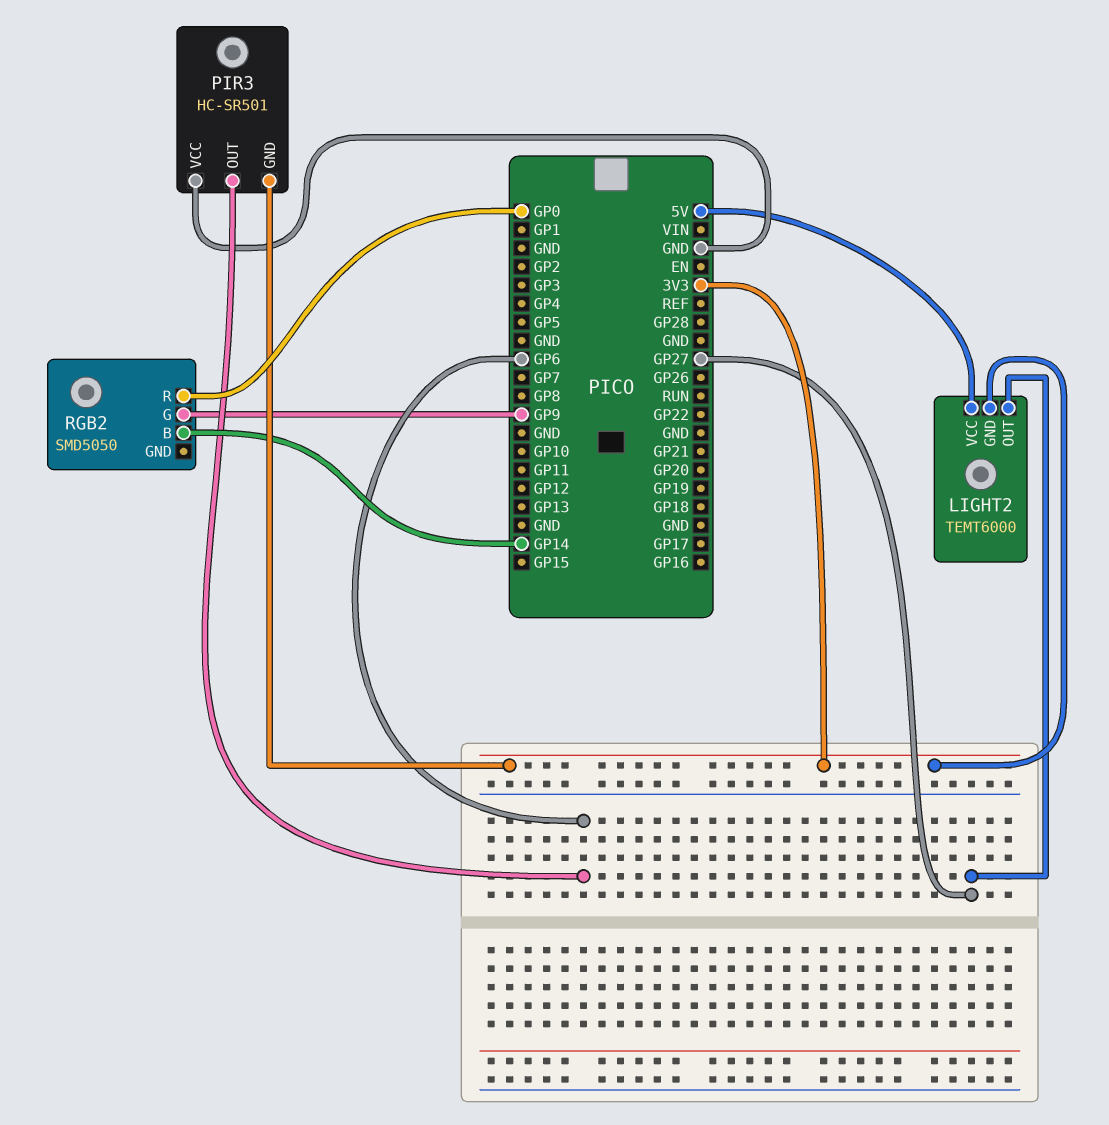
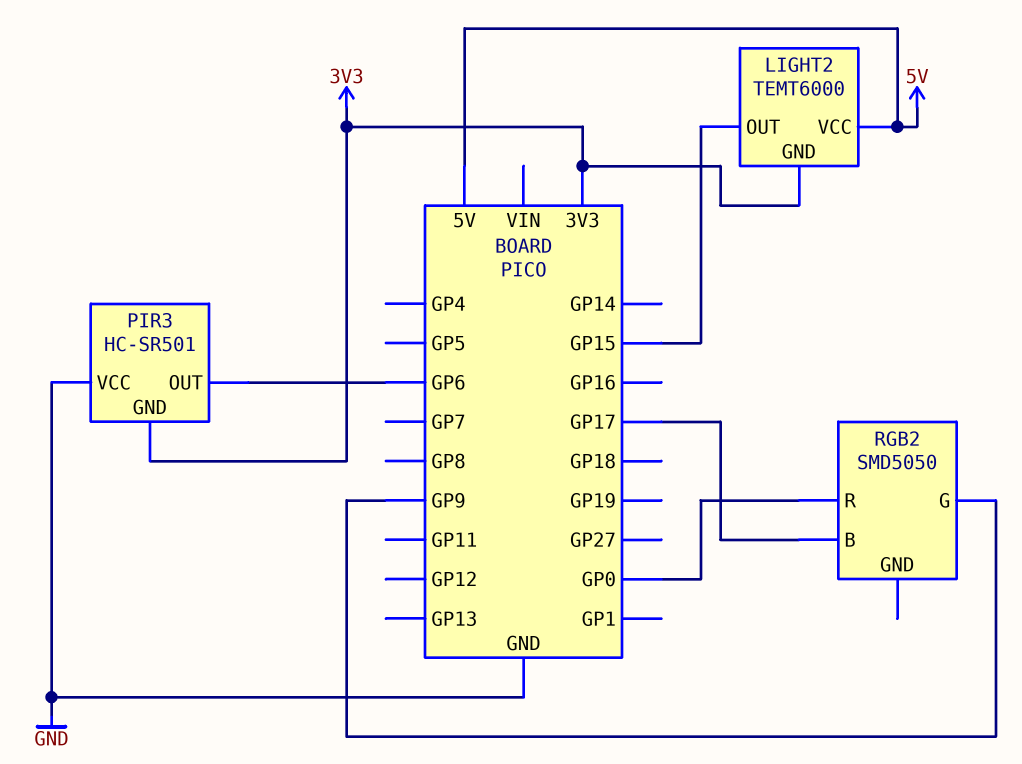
LIGHT2 pin OUT: GP27 -> GP15
RGB2 pin B: GP14 -> GP17

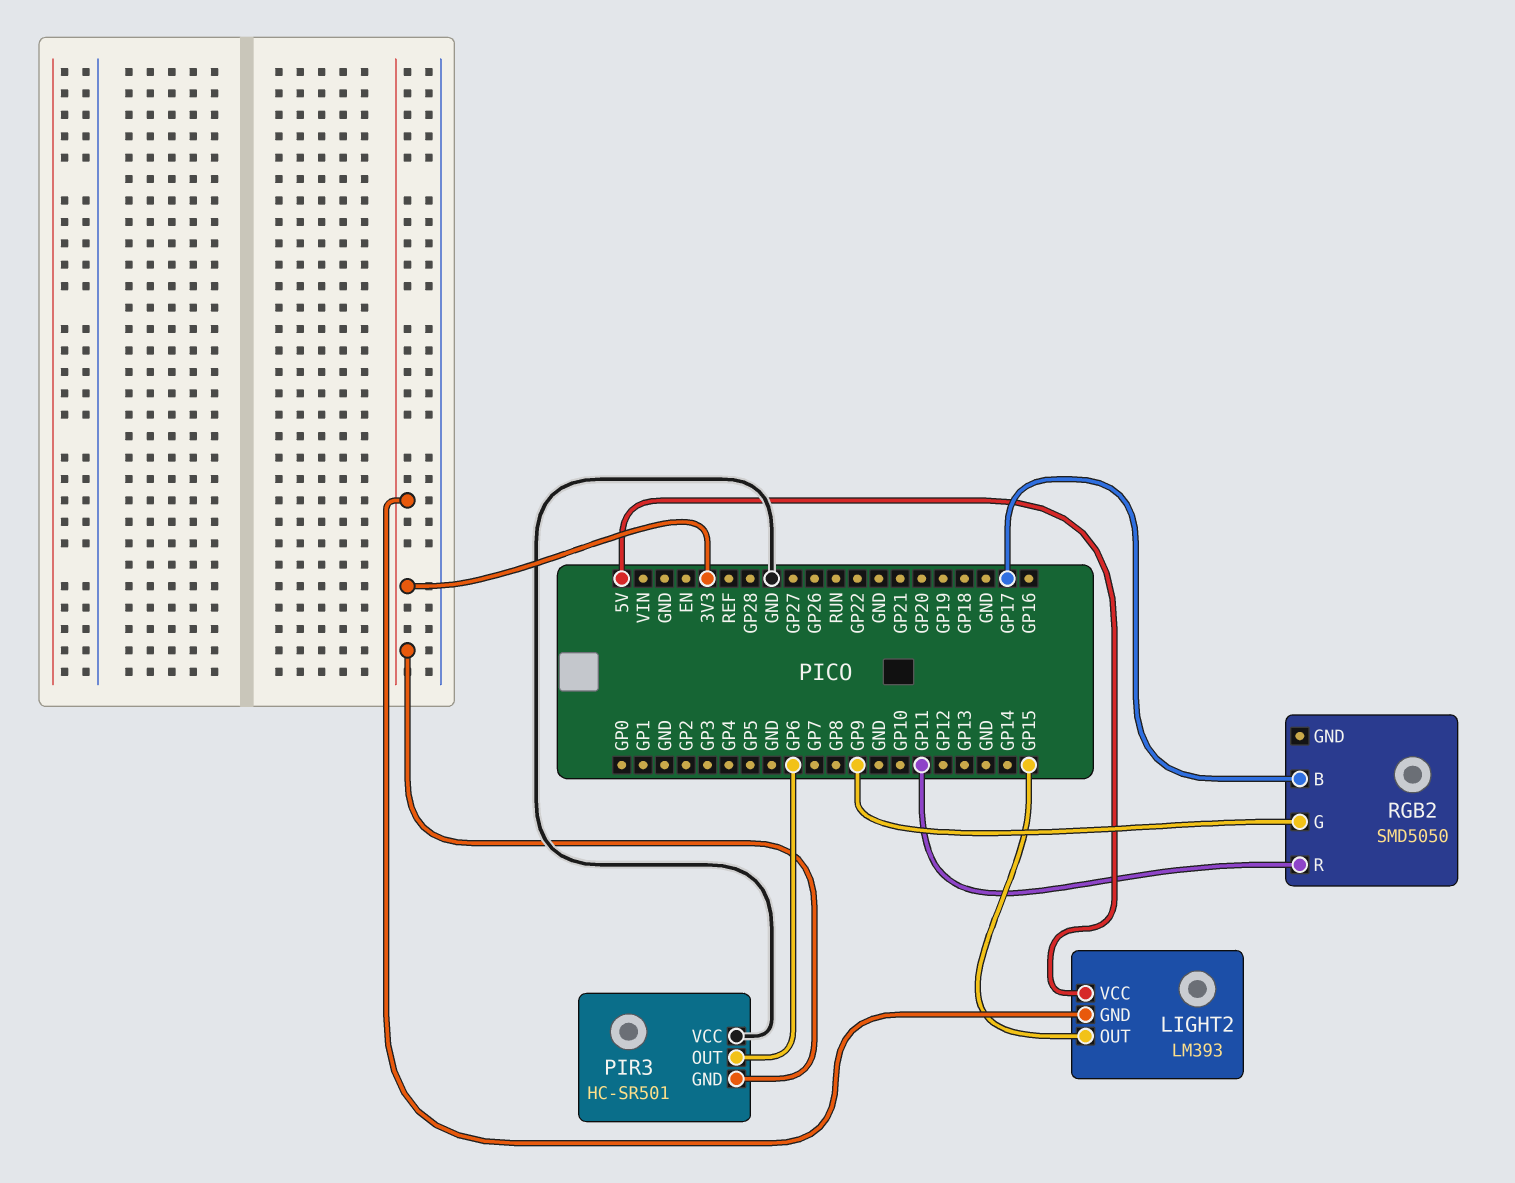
LIGHT2: TEMT6000 -> LM393
RGB2 pin R: GP0 -> GP11

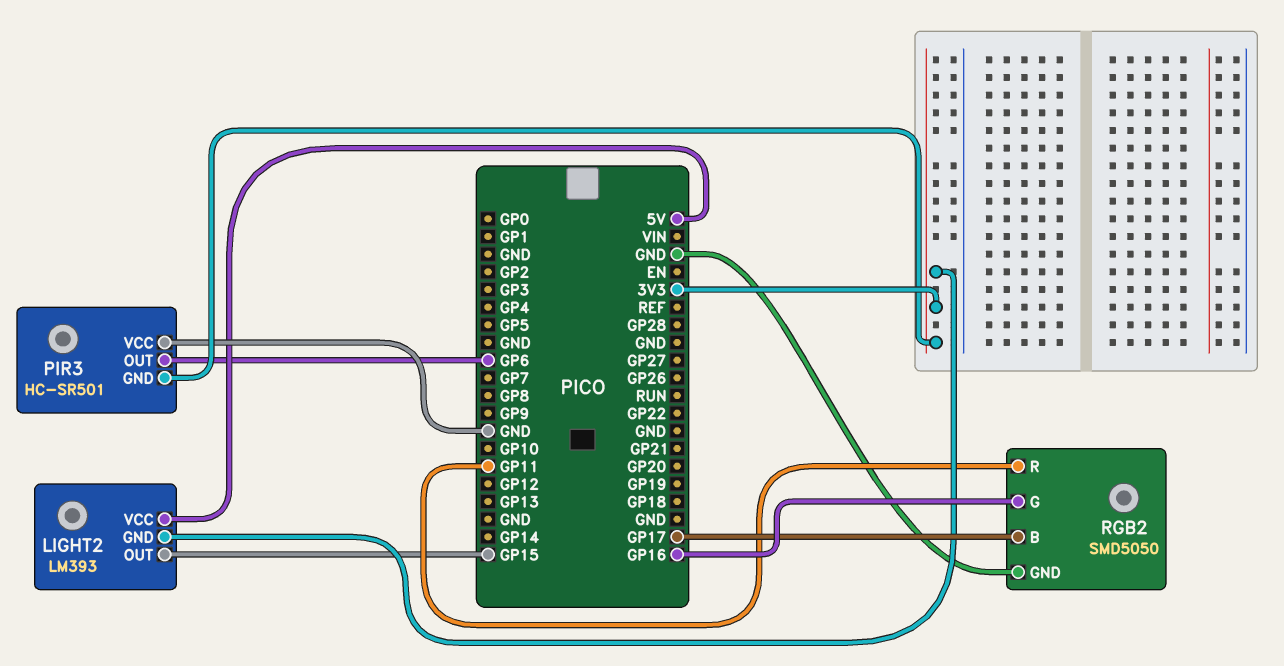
RGB2 pin G: GP9 -> GP16
RGB2 pin GND: none -> GND

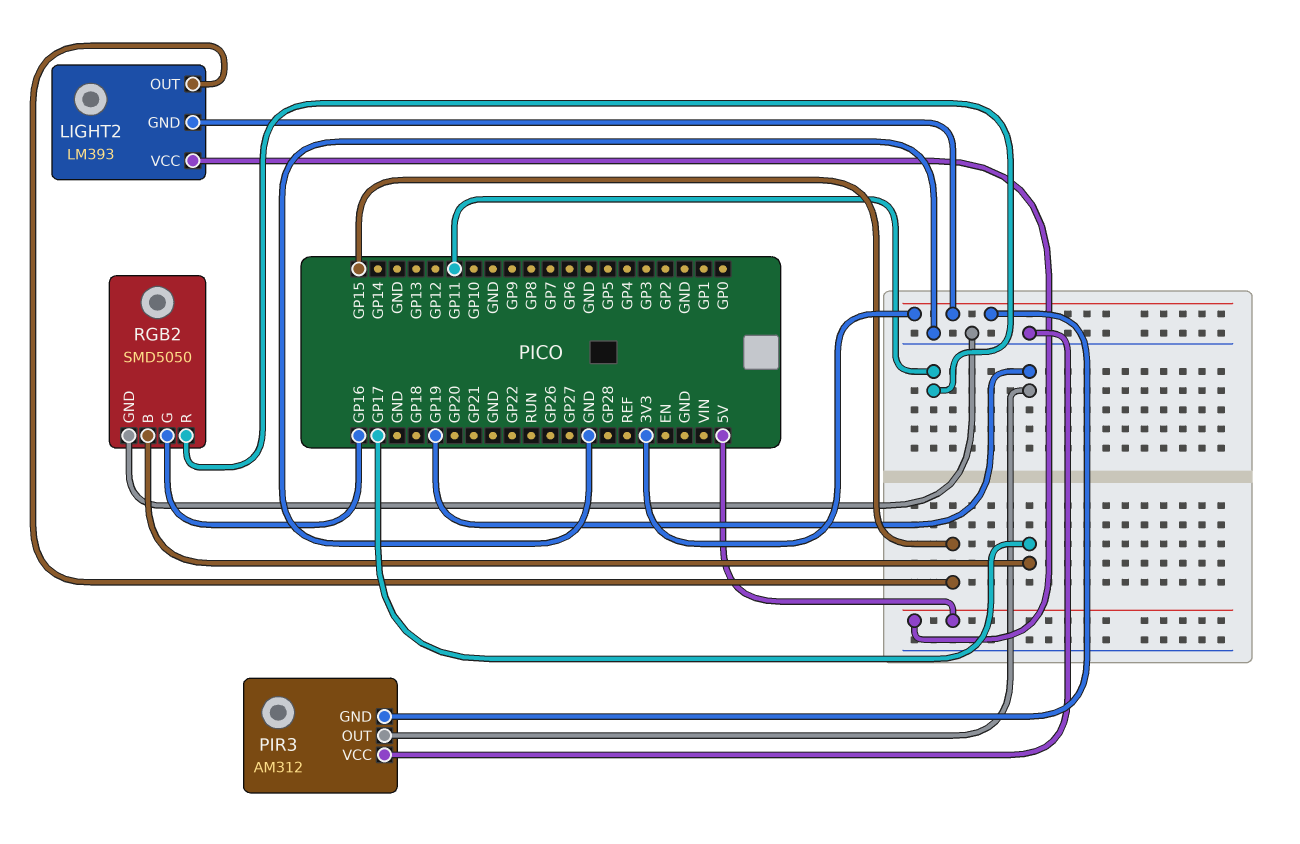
PIR3: HC-SR501 -> AM312
PIR3 pin OUT: GP6 -> GP19

